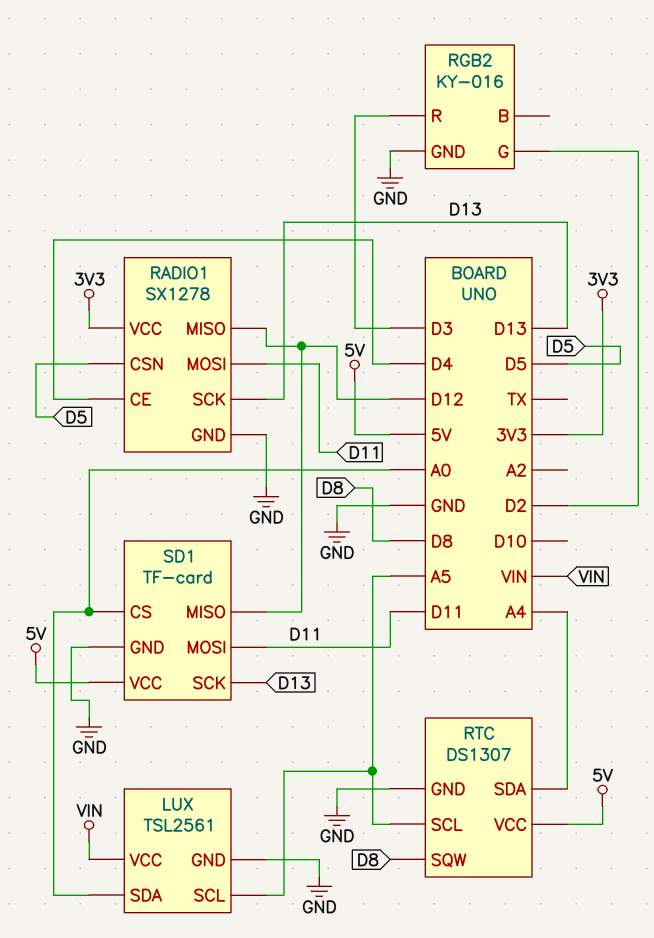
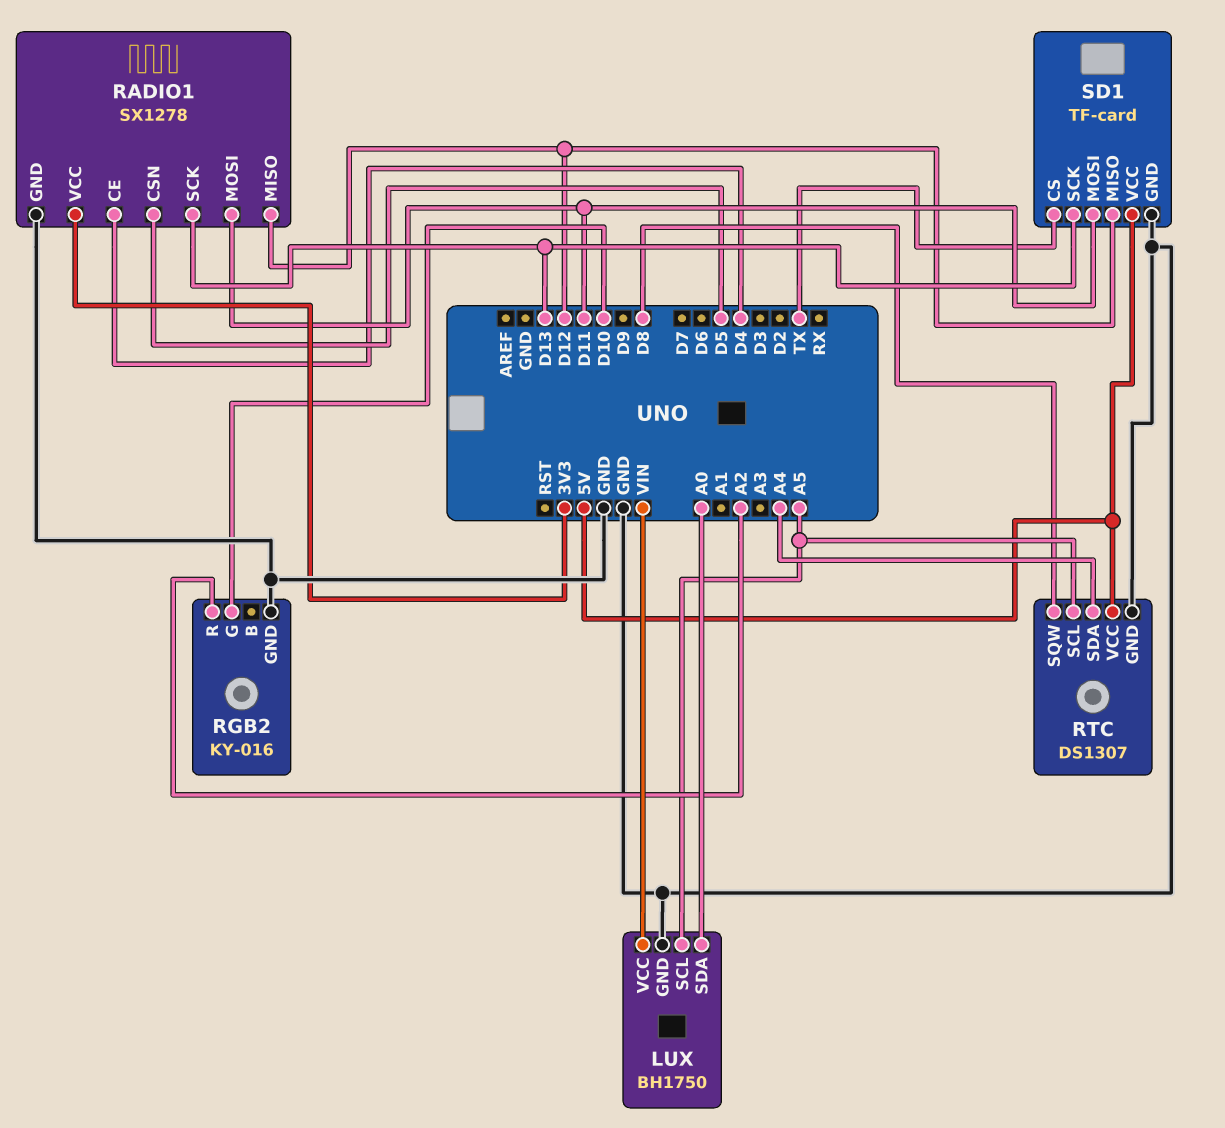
LUX: TSL2561 -> BH1750
RGB2 pin G: D2 -> D10
RGB2 pin R: D3 -> A2
SD1 pin CS: A0 -> TX

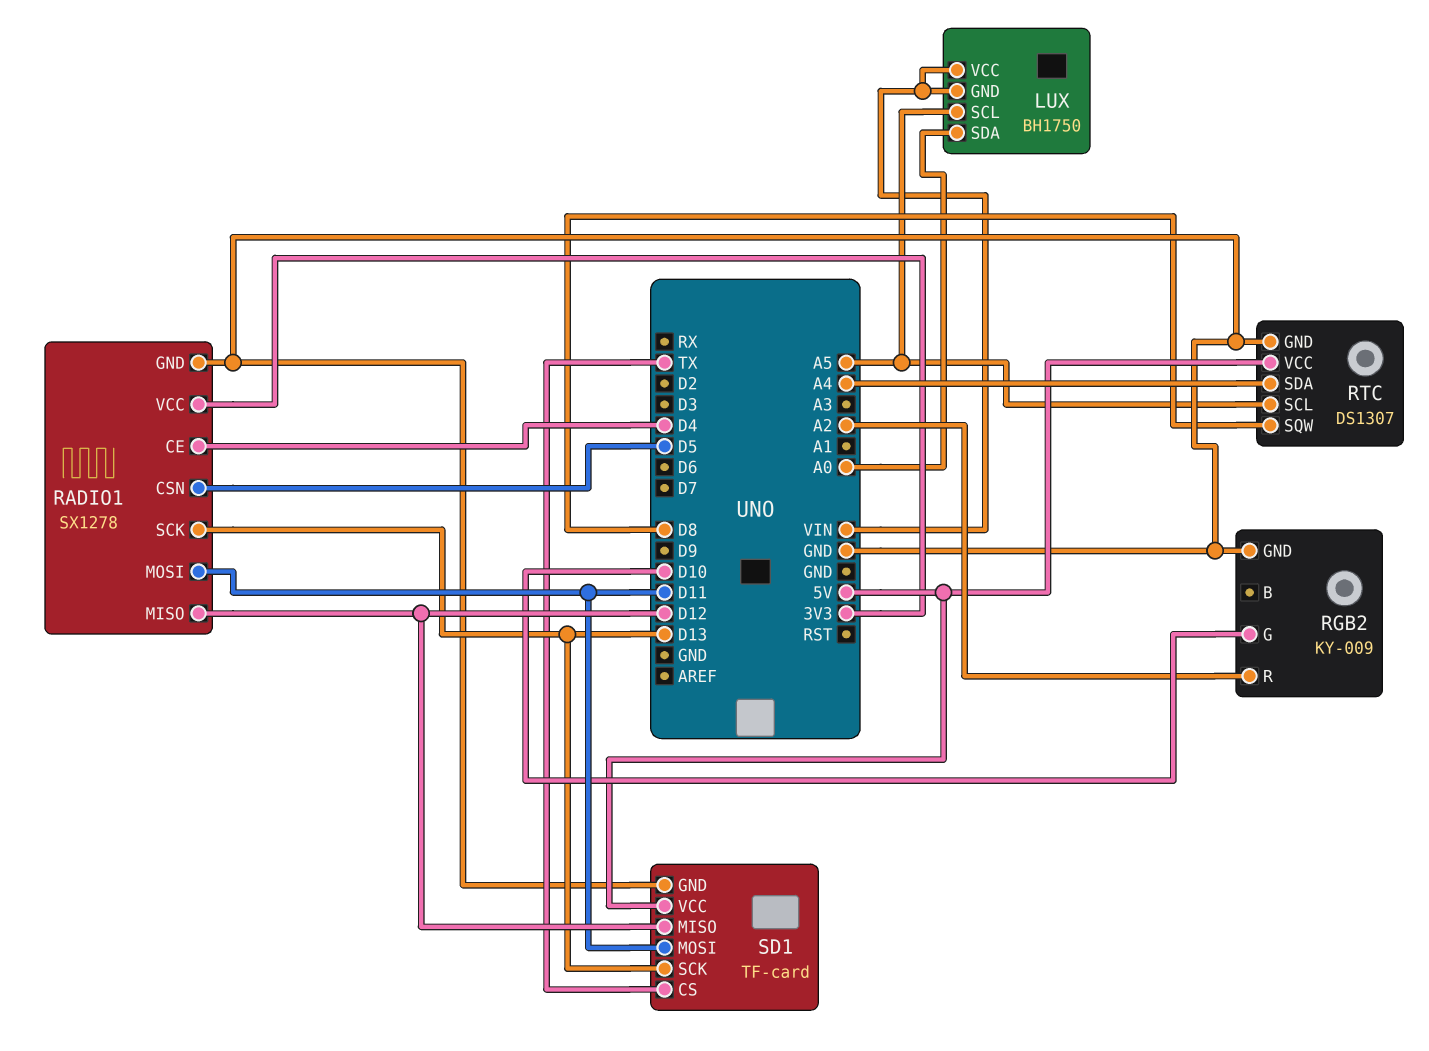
LUX pin GND: GND -> VIN
RGB2: KY-016 -> KY-009

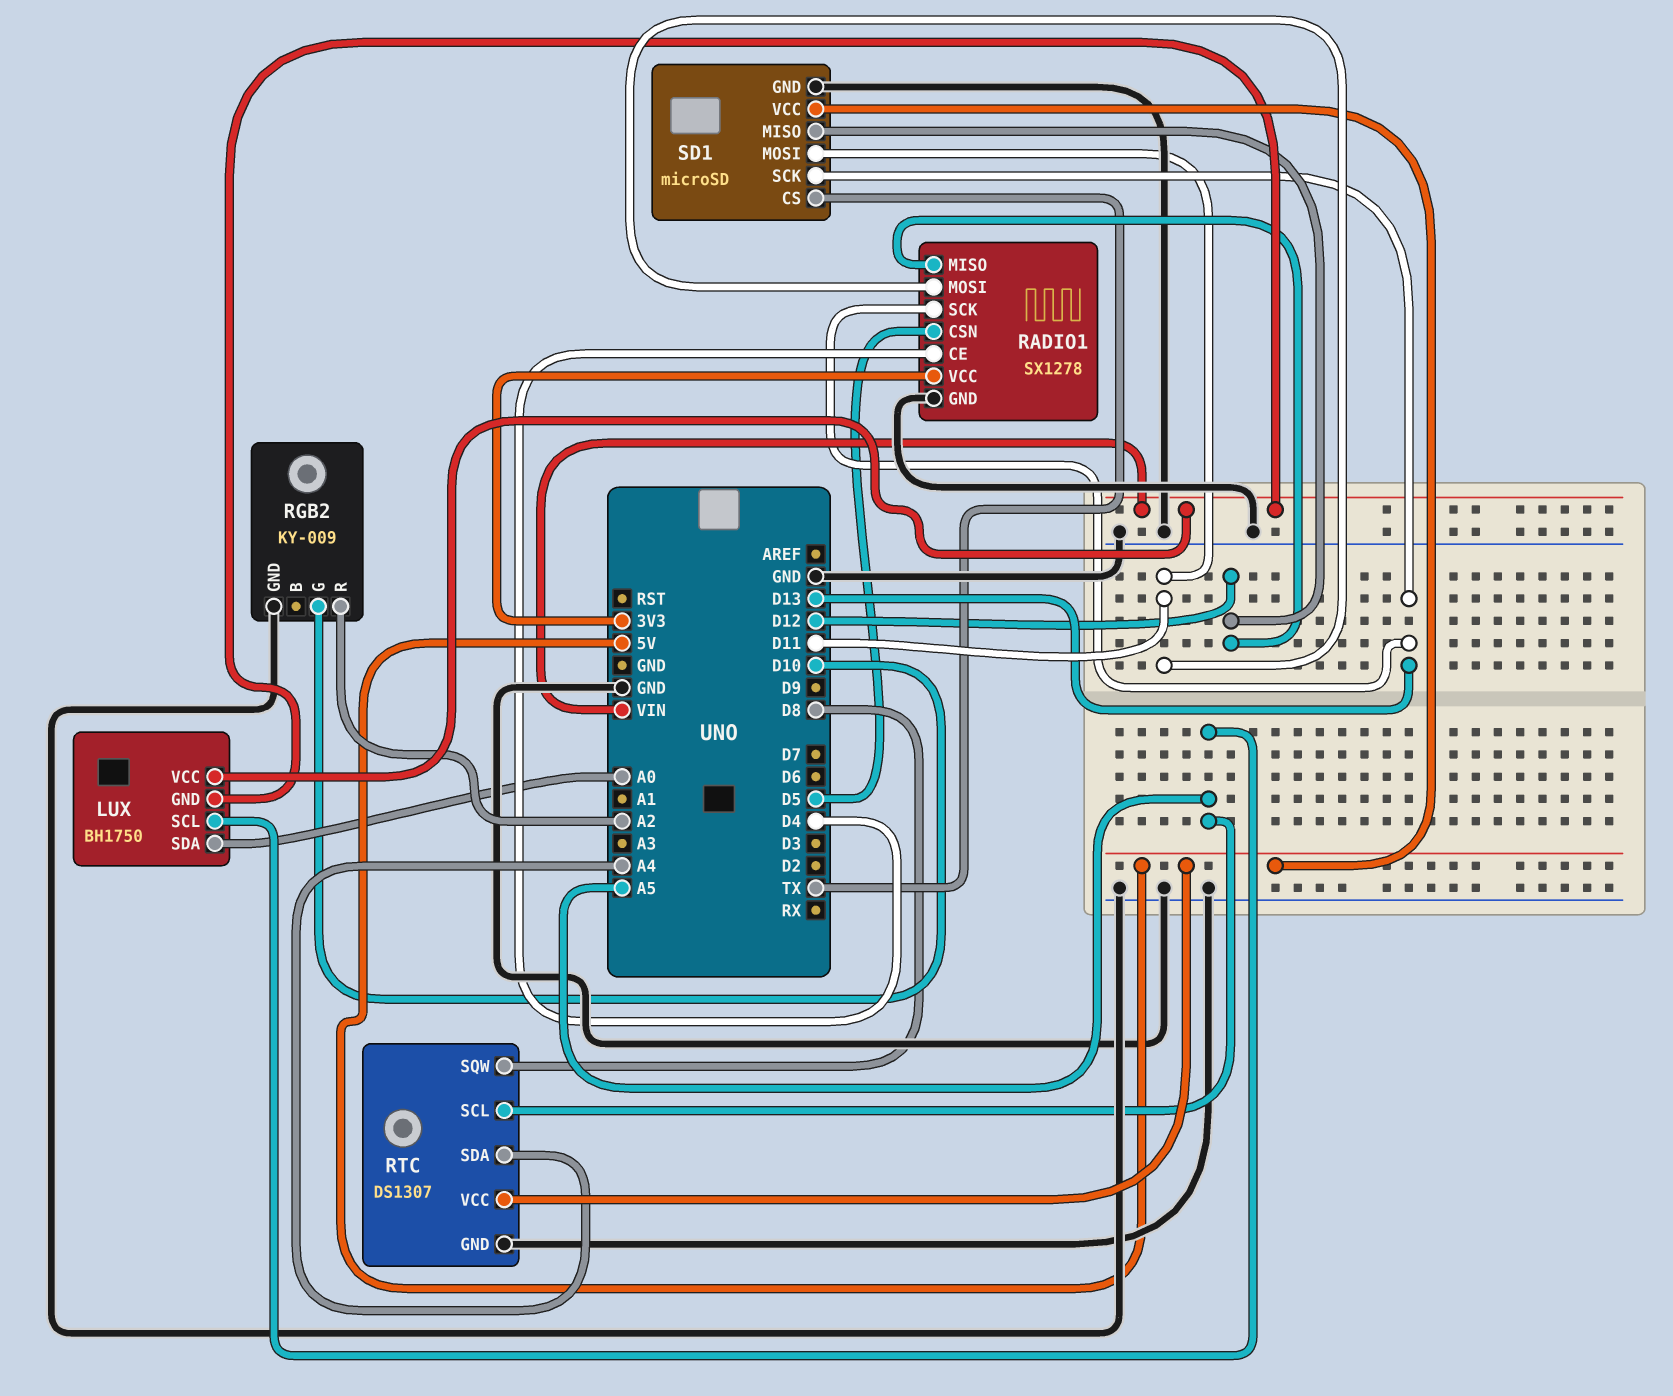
SD1: TF-card -> microSD

